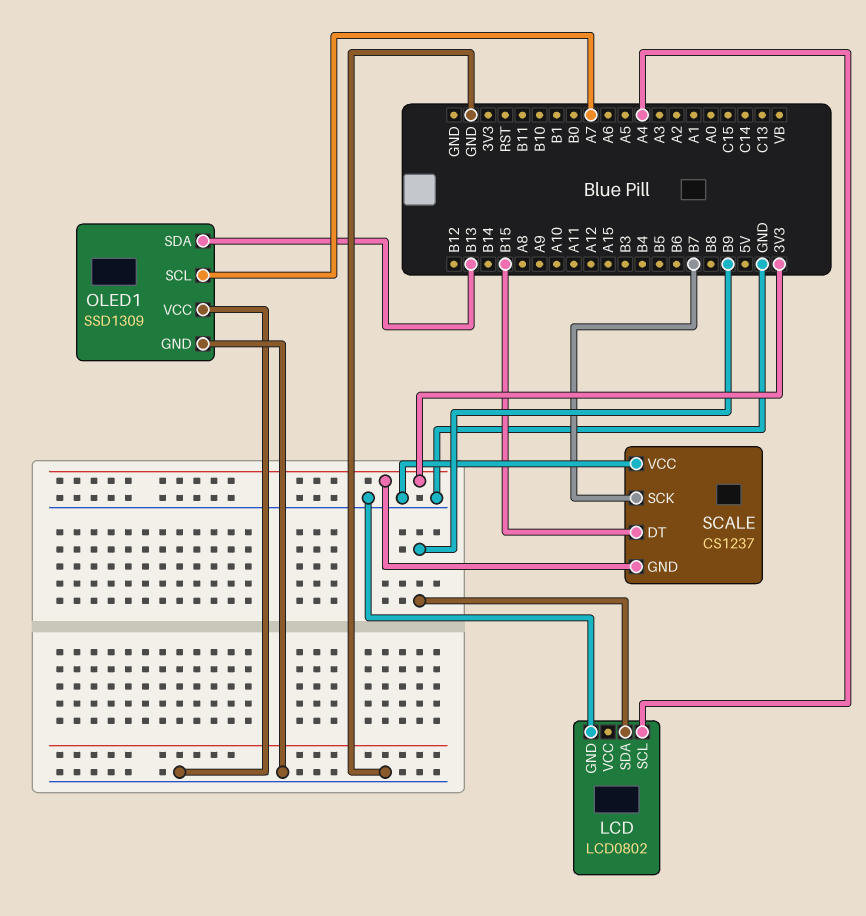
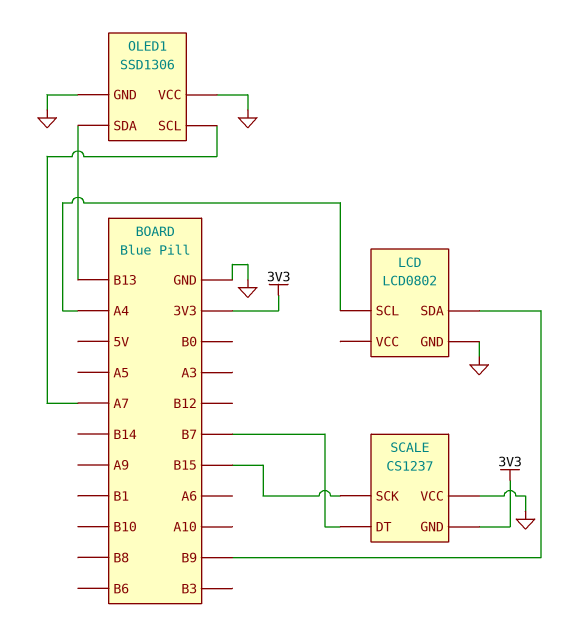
OLED1: SSD1309 -> SSD1306
SCALE pin DT: B15 -> B7
SCALE pin SCK: B7 -> B15

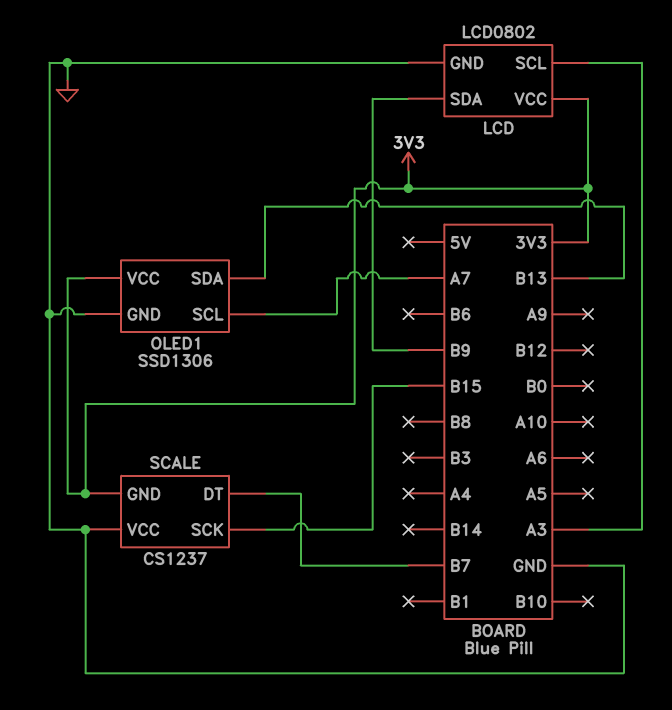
LCD pin SCL: A4 -> A3
LCD pin VCC: none -> 3V3
OLED1 pin VCC: GND -> 3V3

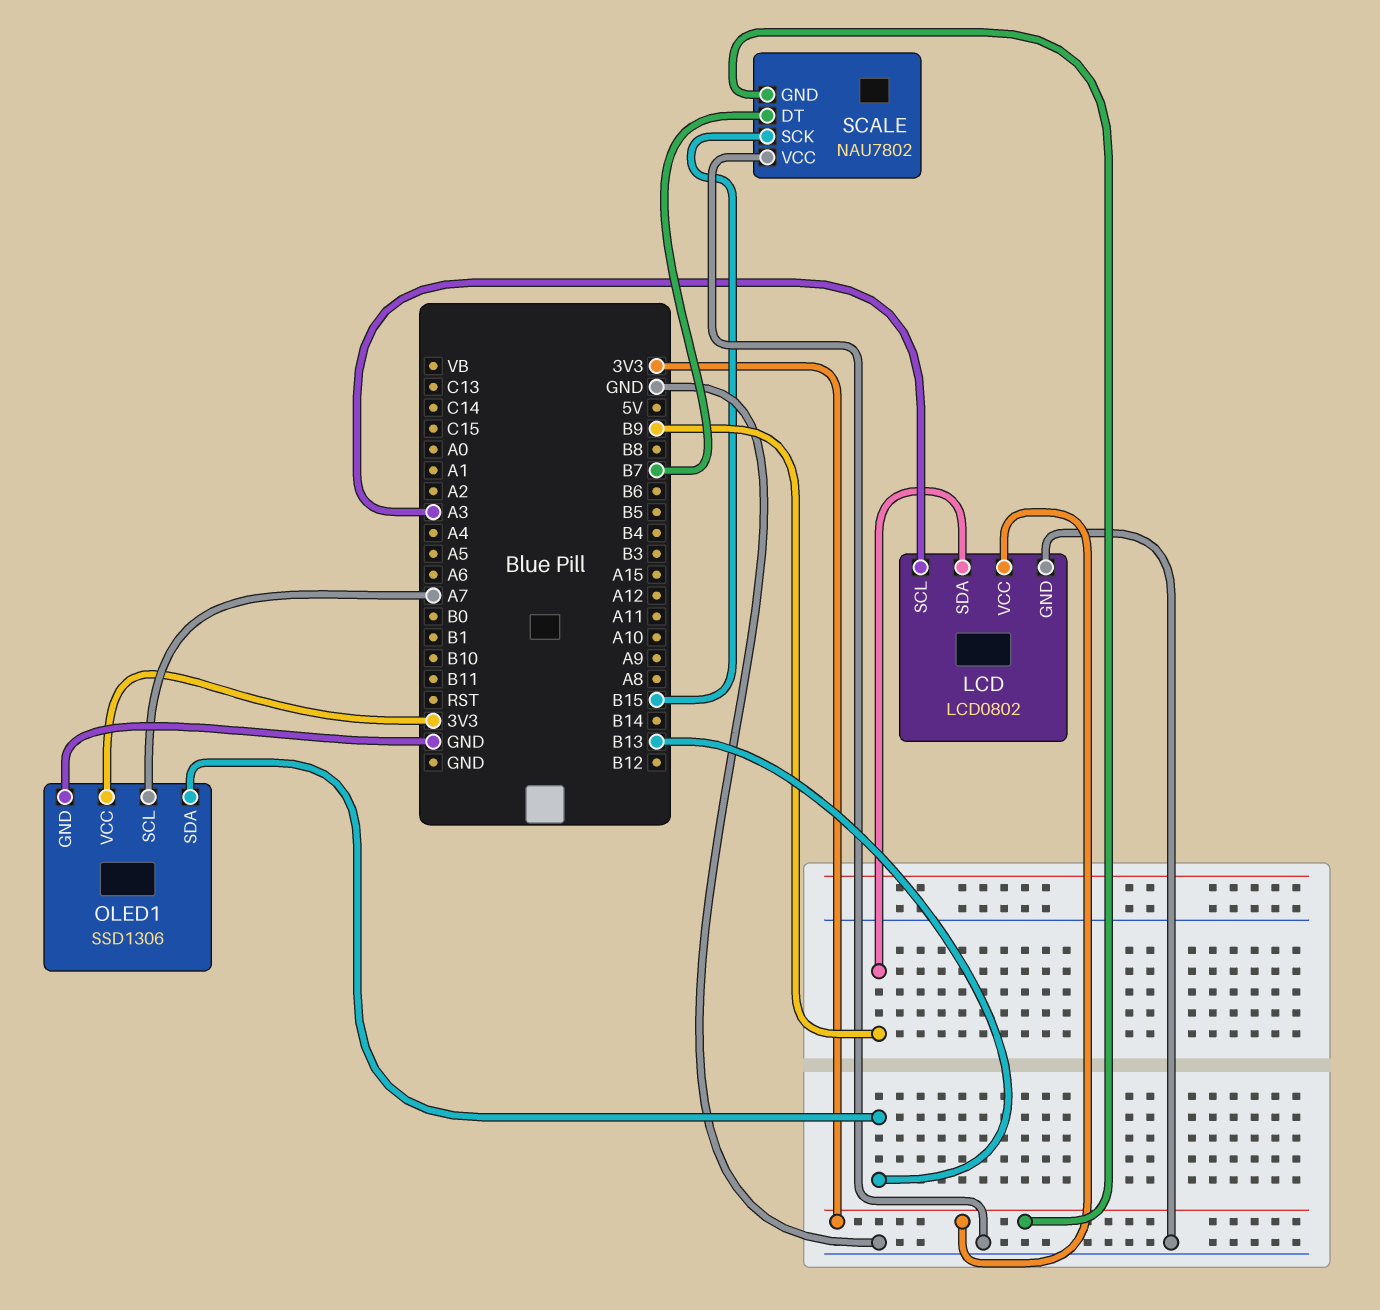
SCALE: CS1237 -> NAU7802

